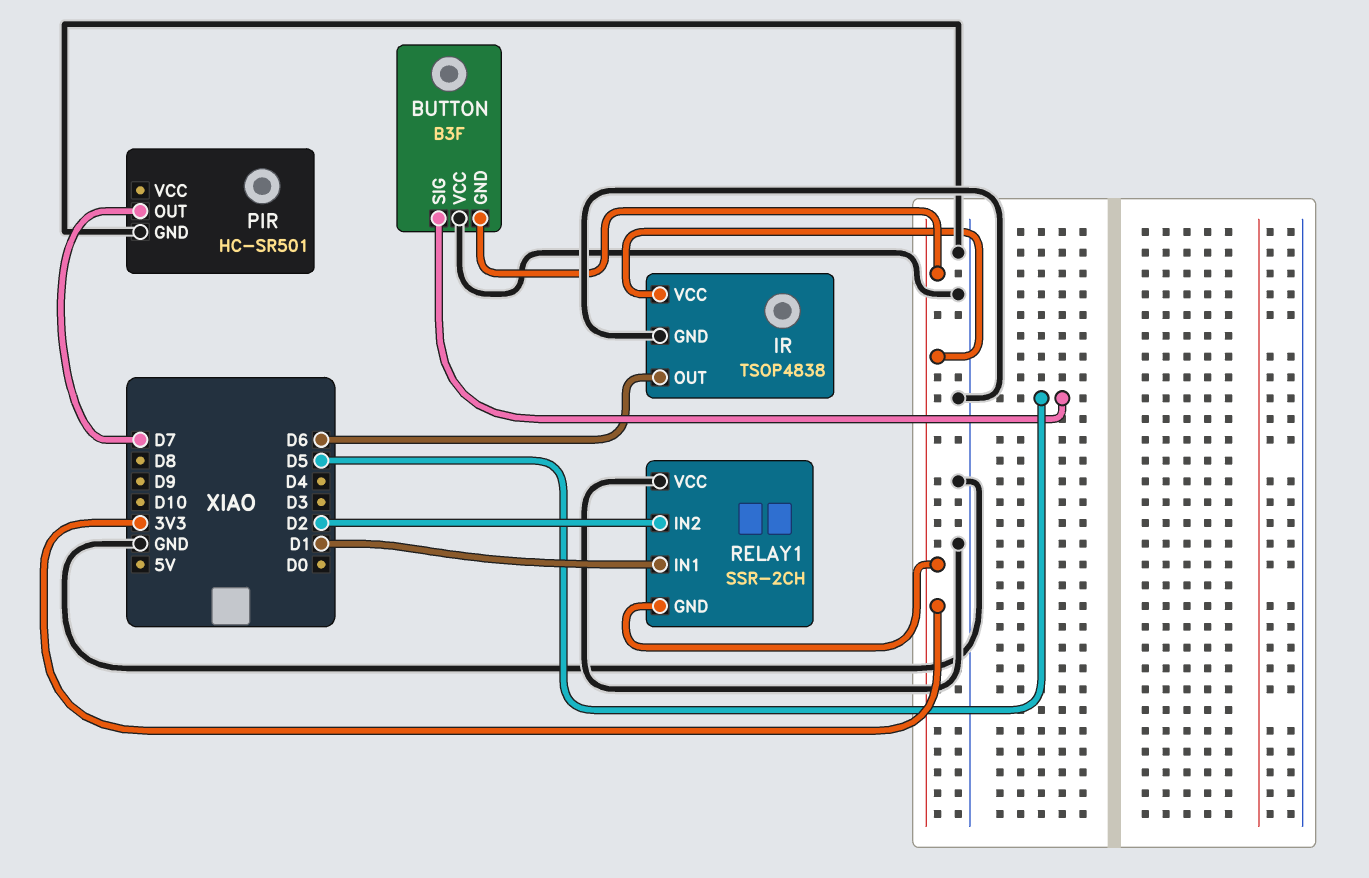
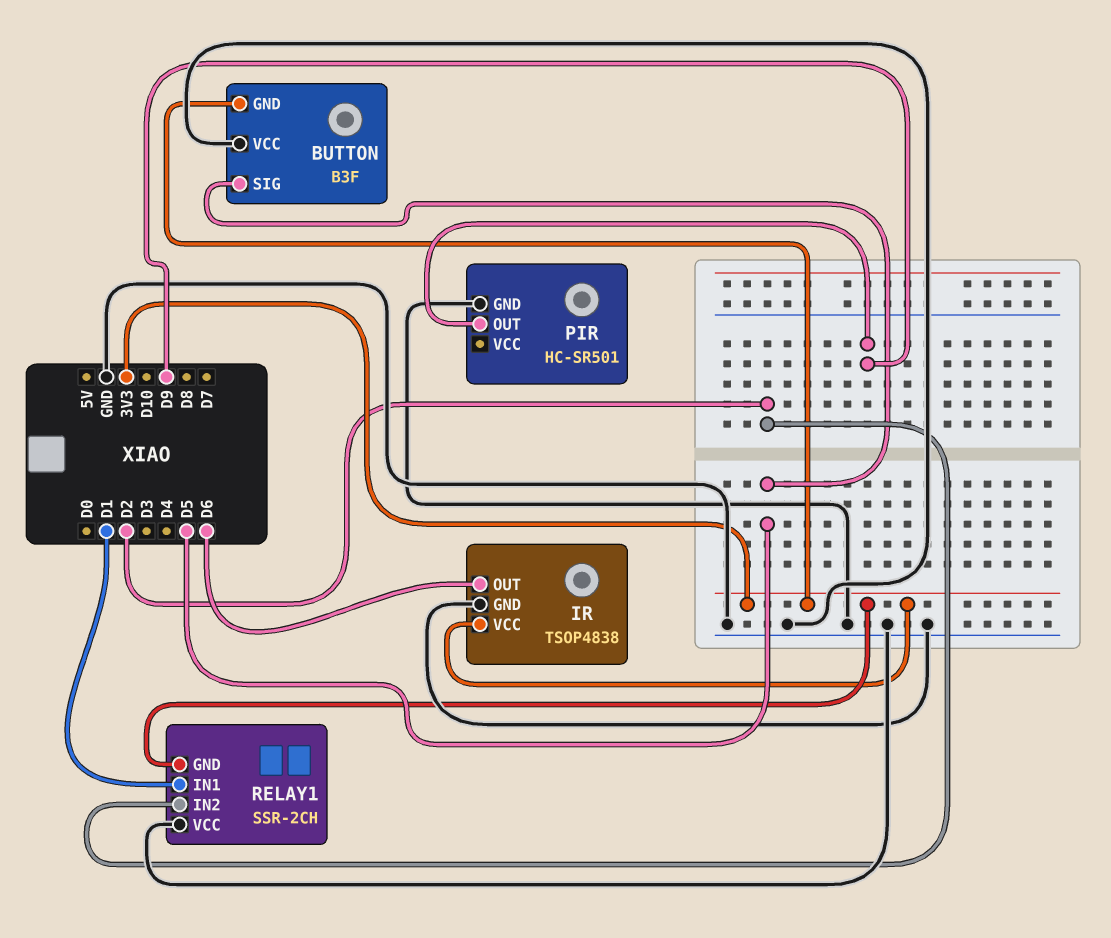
PIR pin OUT: D7 -> D9

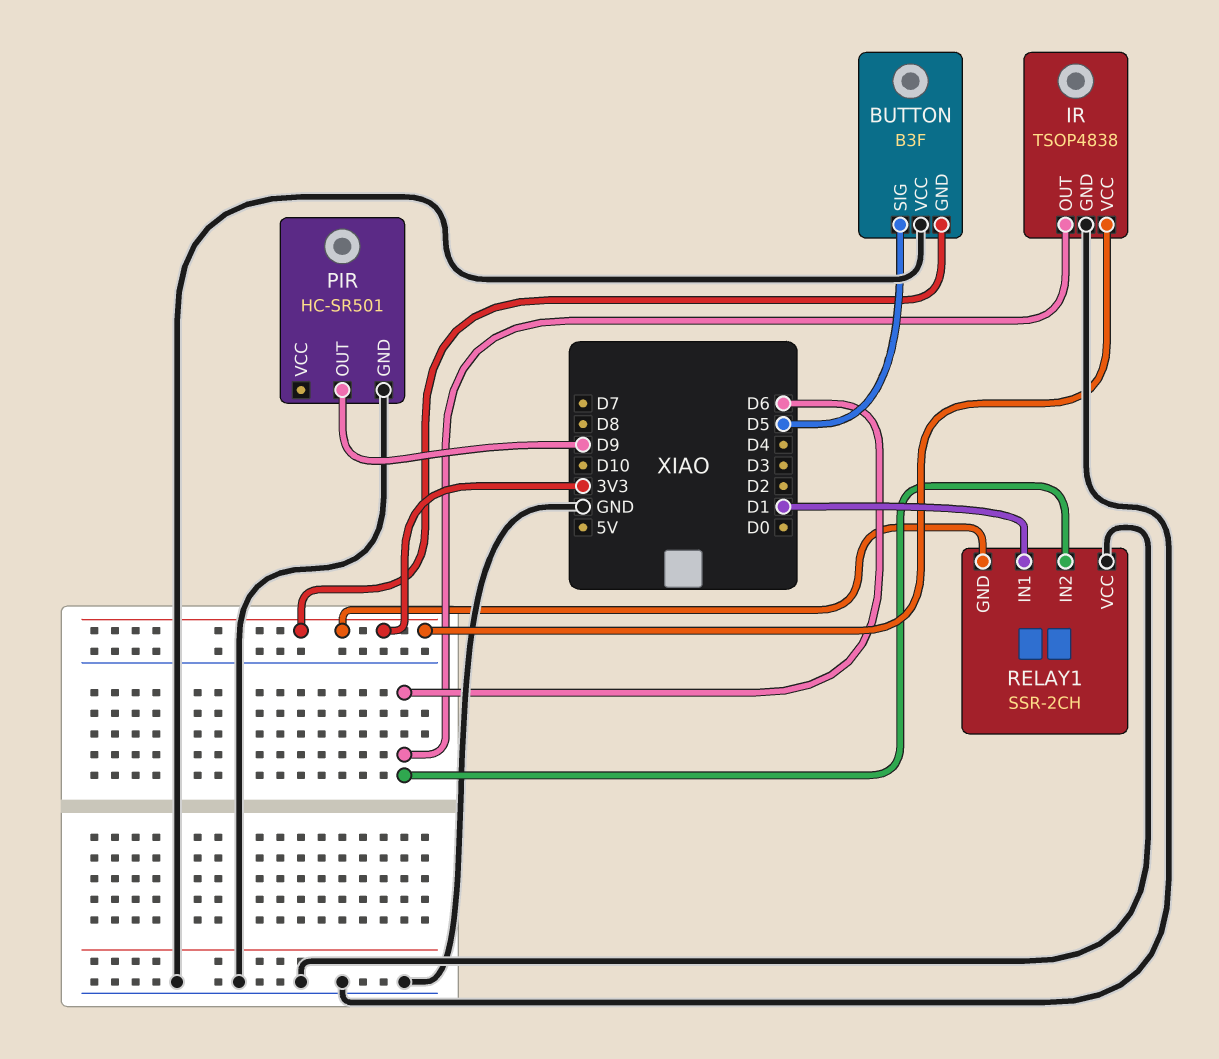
RELAY1 pin IN2: D2 -> D6

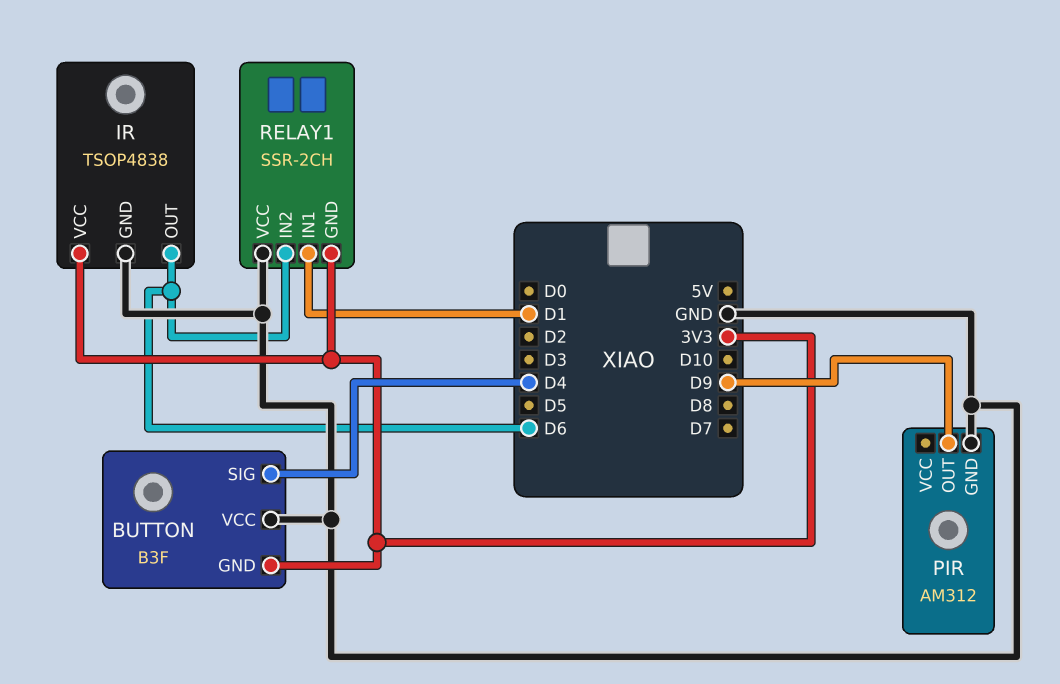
BUTTON pin SIG: D5 -> D4
PIR: HC-SR501 -> AM312

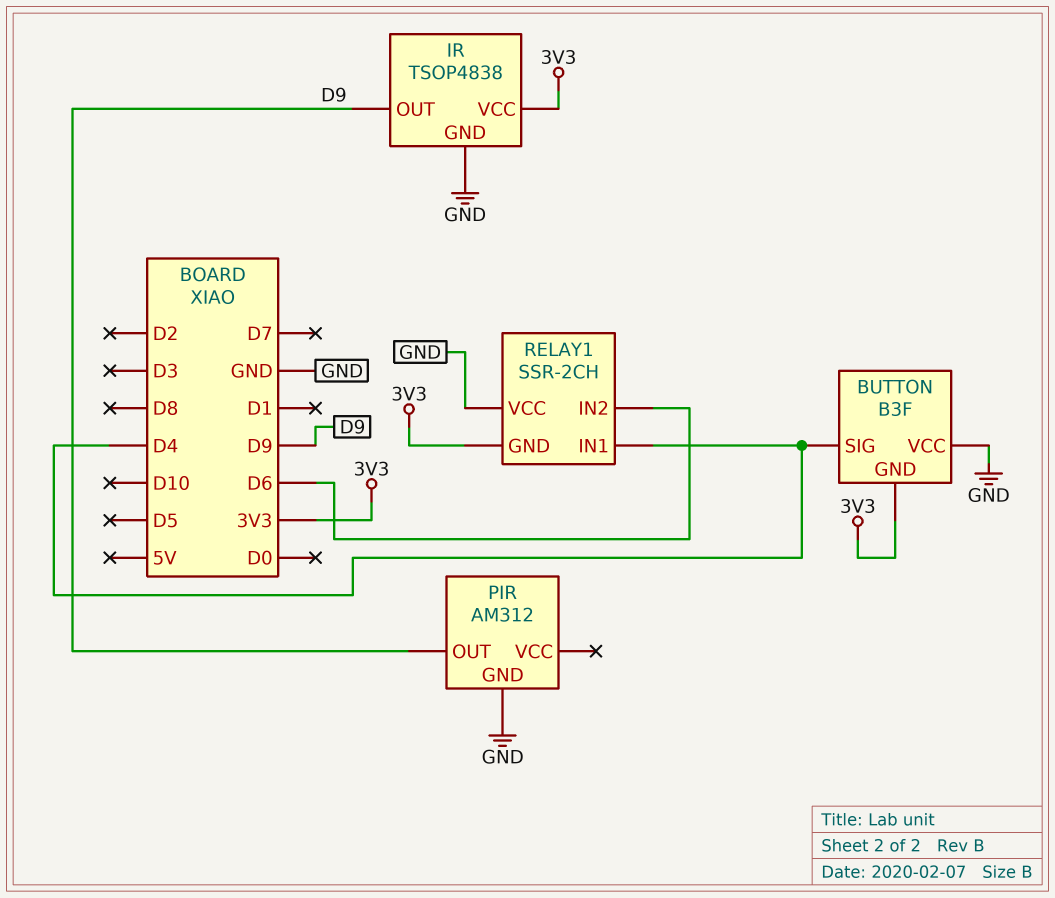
IR pin OUT: D6 -> D9
RELAY1 pin IN1: D1 -> D4

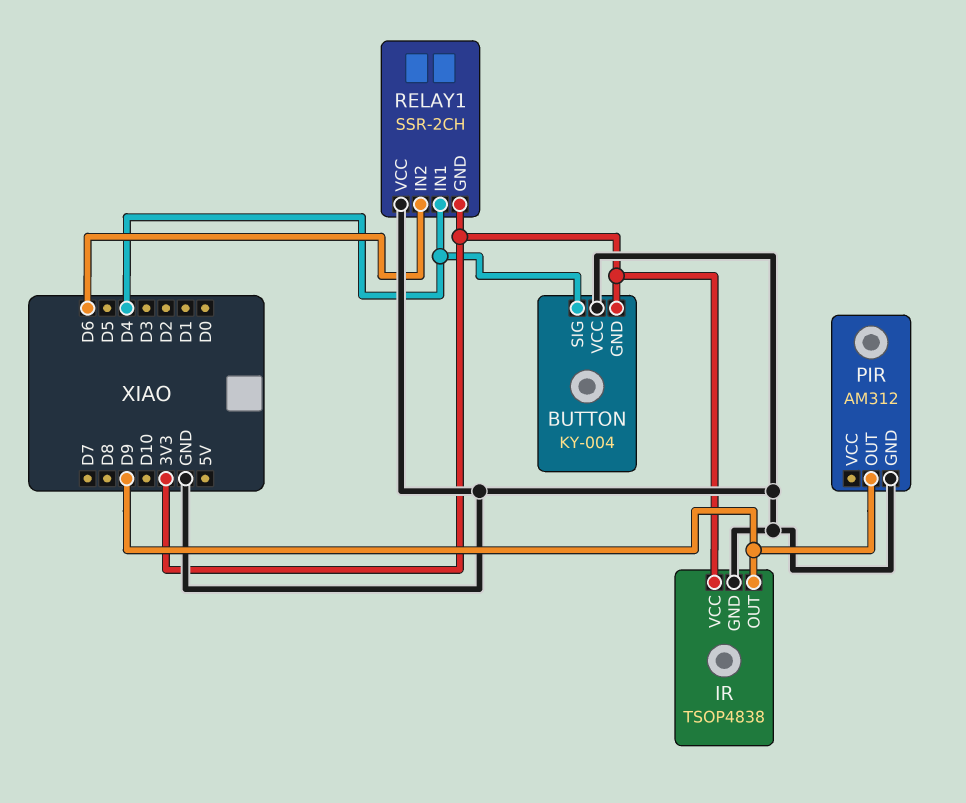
BUTTON: B3F -> KY-004

